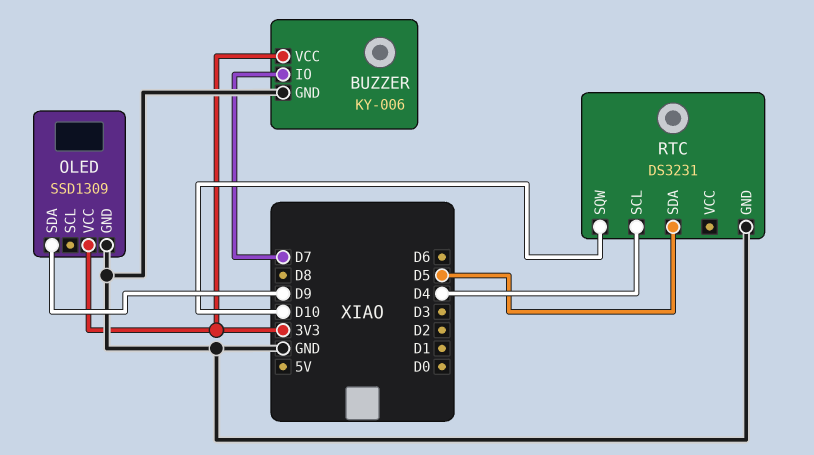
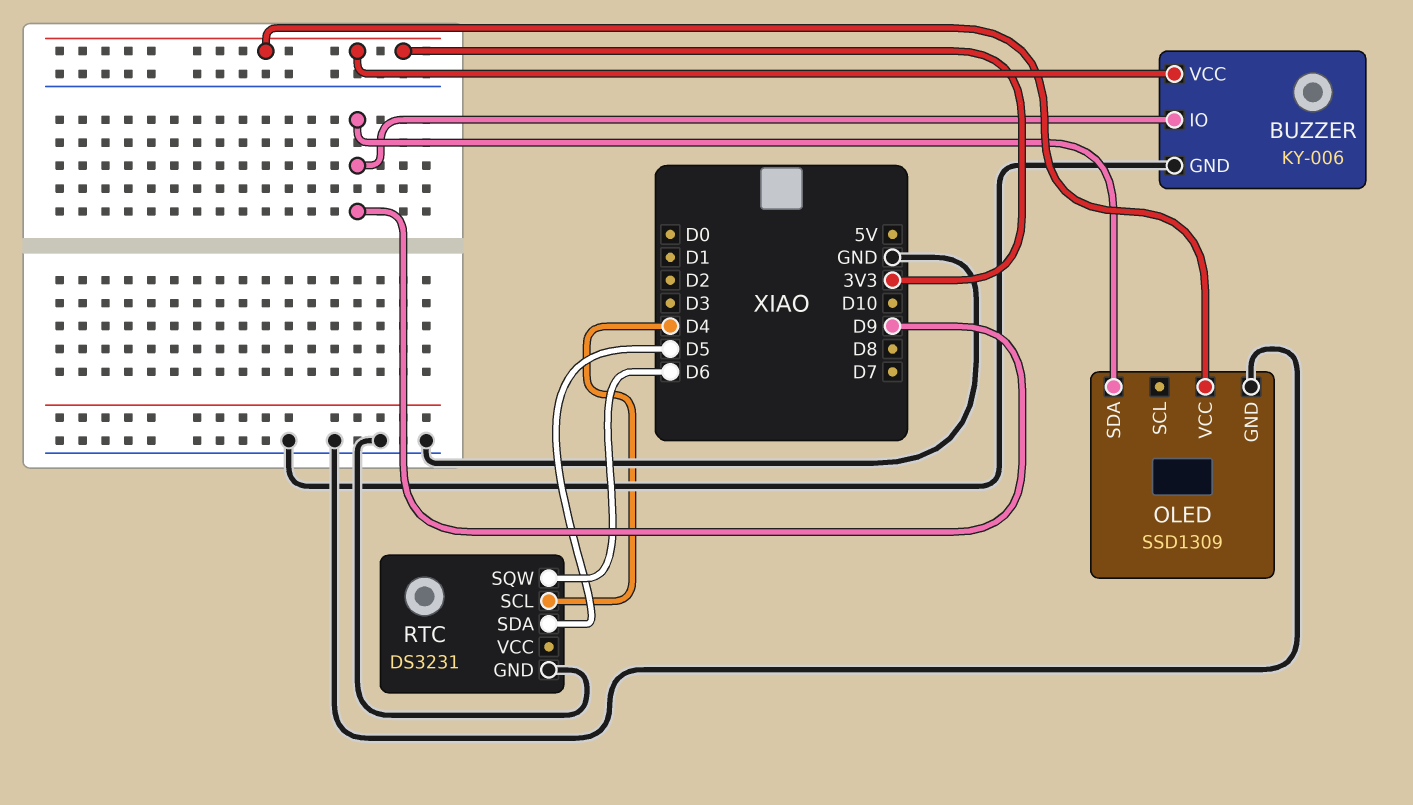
BUZZER pin IO: D7 -> D9
RTC pin SQW: D10 -> D6

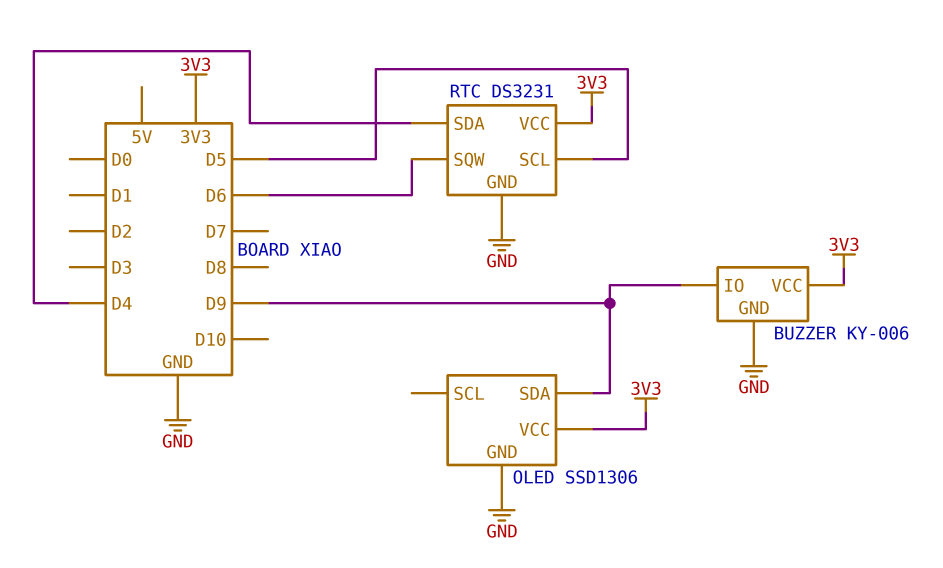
OLED: SSD1309 -> SSD1306
RTC pin SCL: D4 -> D5
RTC pin SDA: D5 -> D4
RTC pin VCC: none -> 3V3

